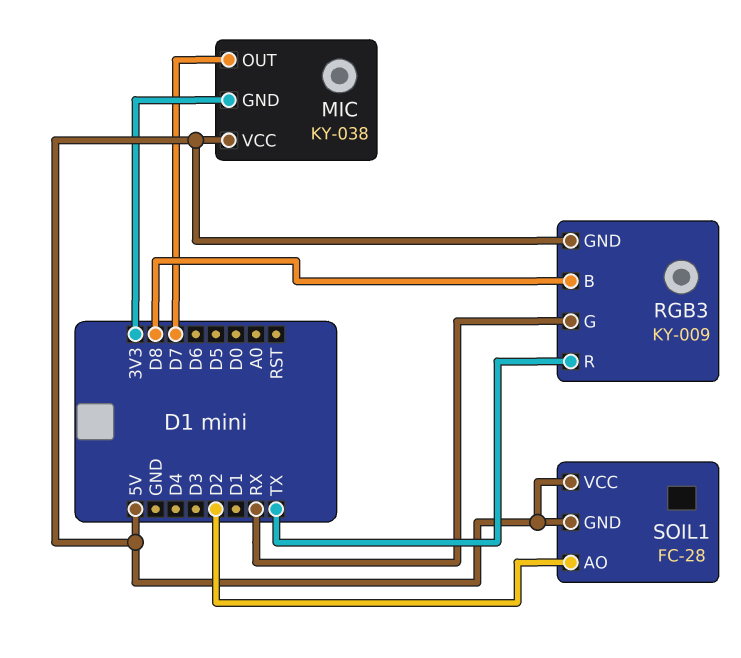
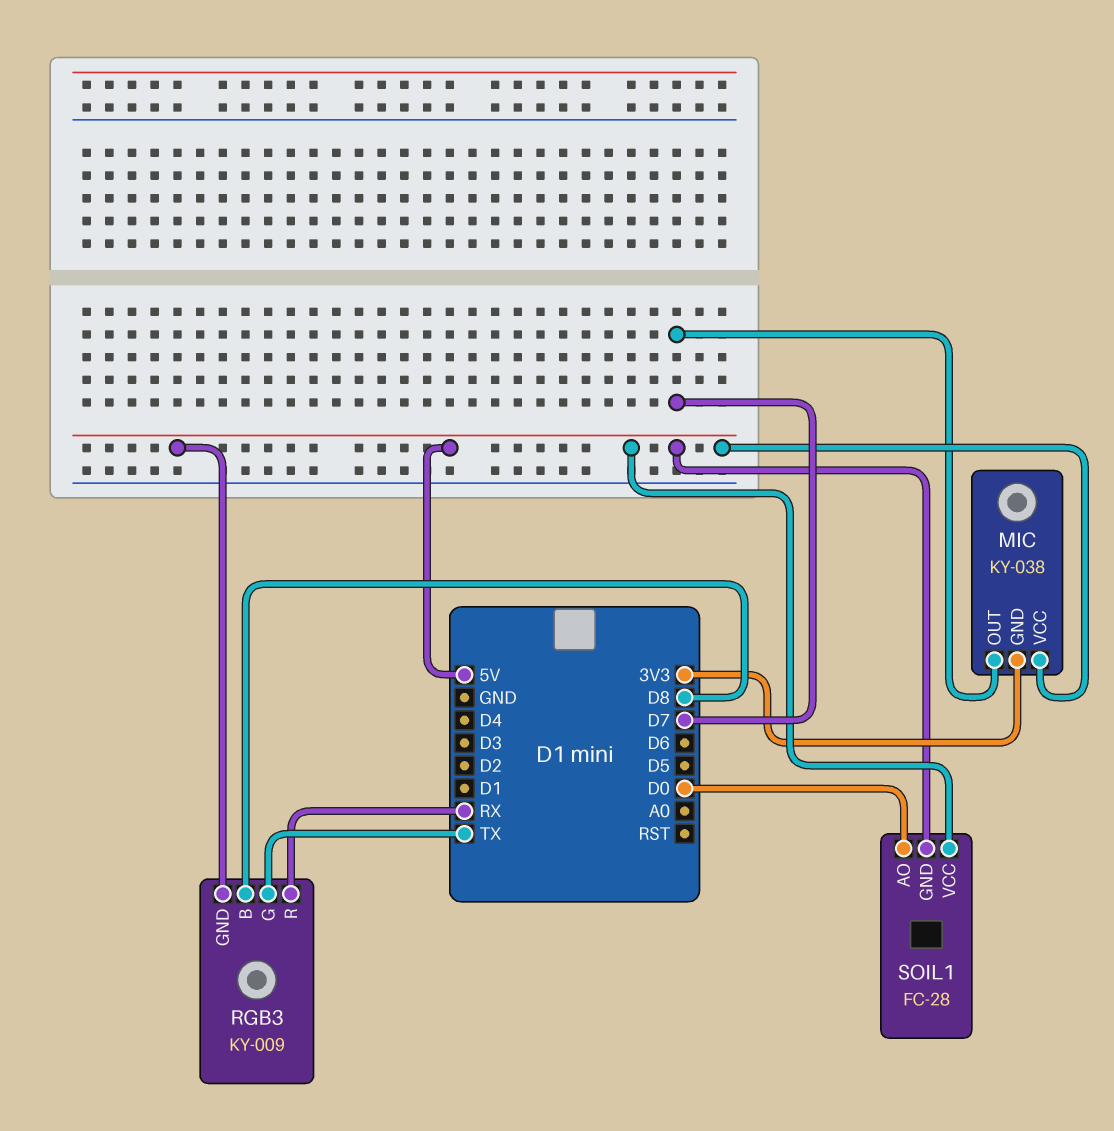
RGB3 pin G: RX -> TX
RGB3 pin R: TX -> RX
SOIL1 pin AO: D2 -> D0

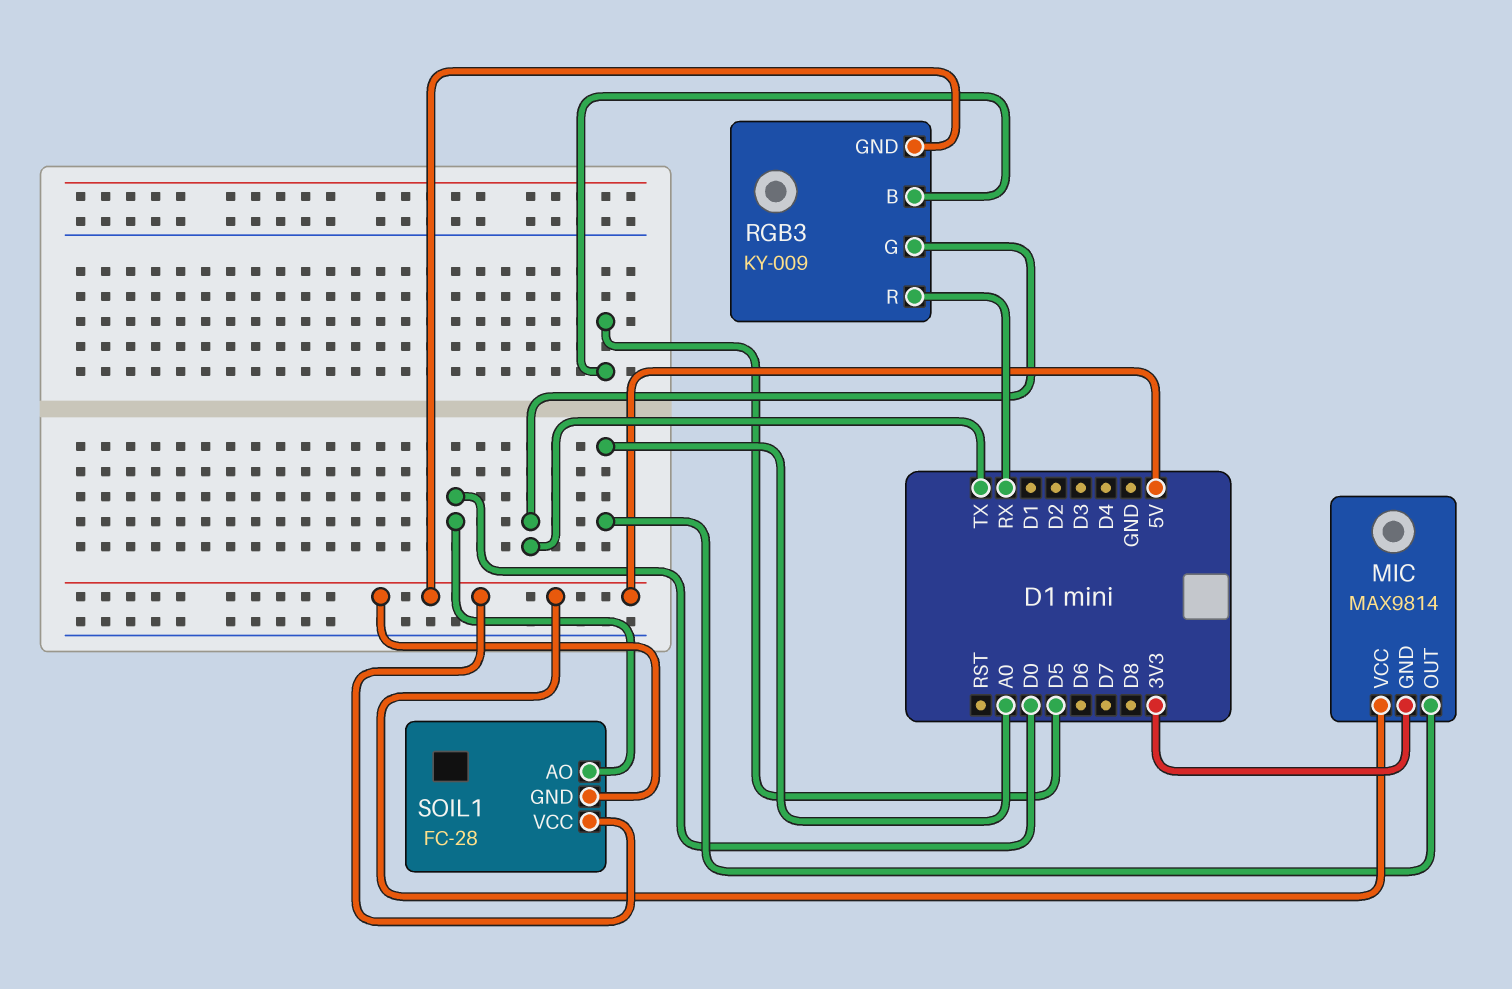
MIC: KY-038 -> MAX9814
MIC pin OUT: D7 -> A0
RGB3 pin B: D8 -> D5

